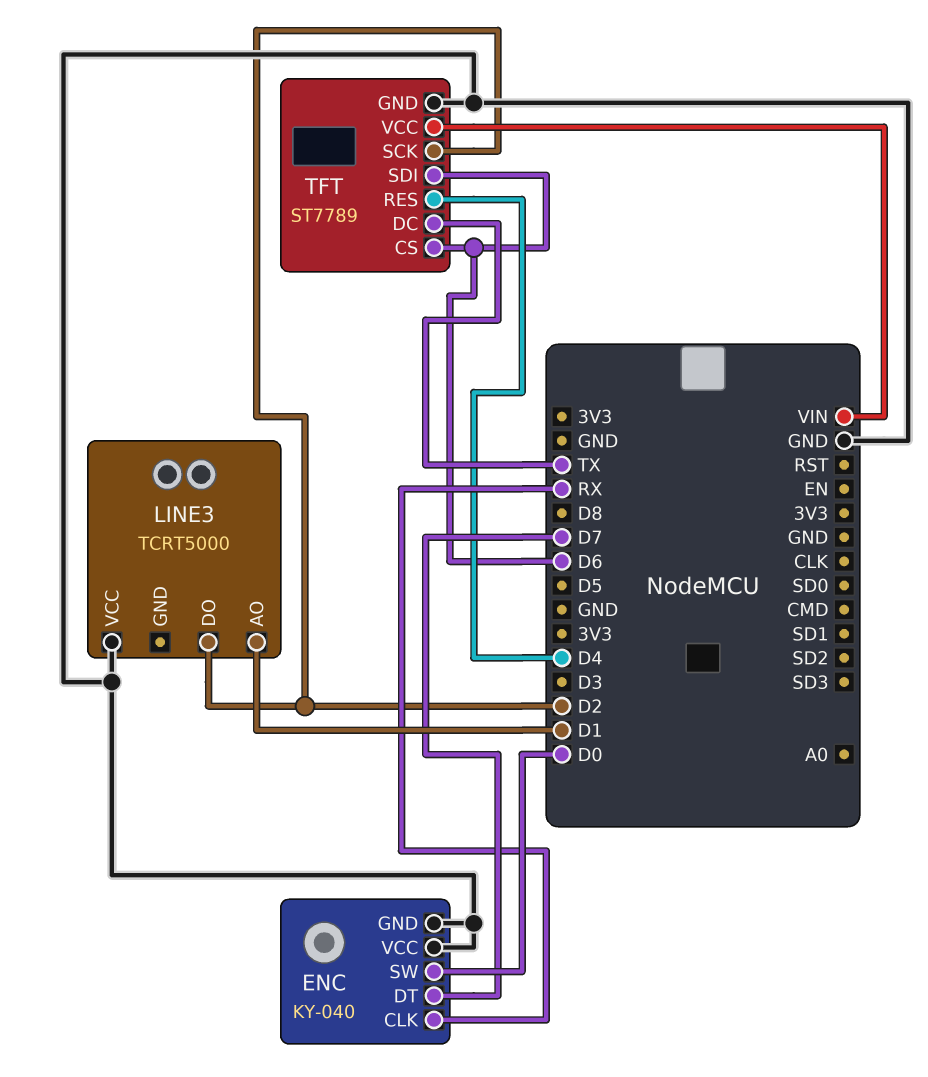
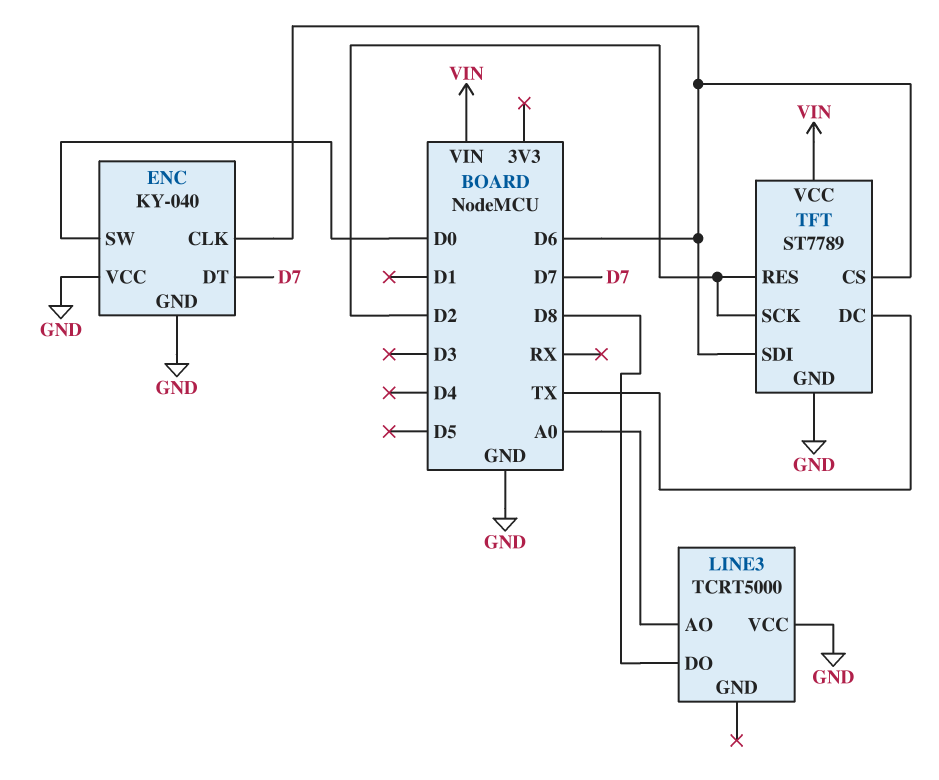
ENC pin CLK: RX -> D6
LINE3 pin AO: D1 -> A0
LINE3 pin DO: D2 -> D8
TFT pin RES: D4 -> D2

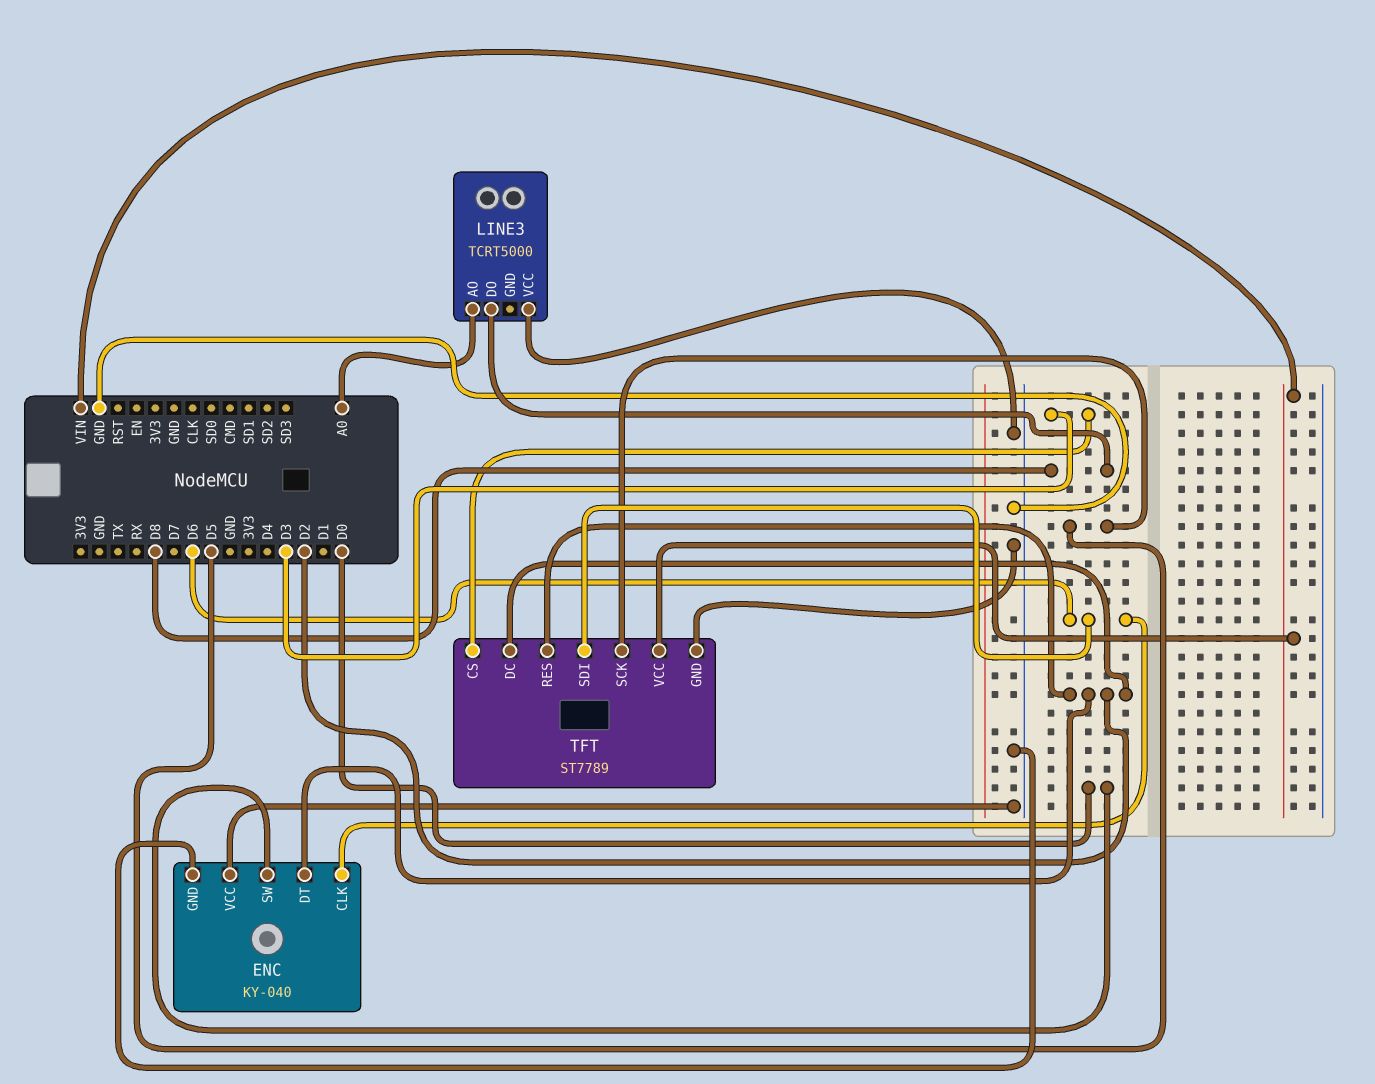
ENC pin DT: D7 -> D2
TFT pin CS: D6 -> D3
TFT pin DC: TX -> D2
TFT pin SCK: D2 -> D5

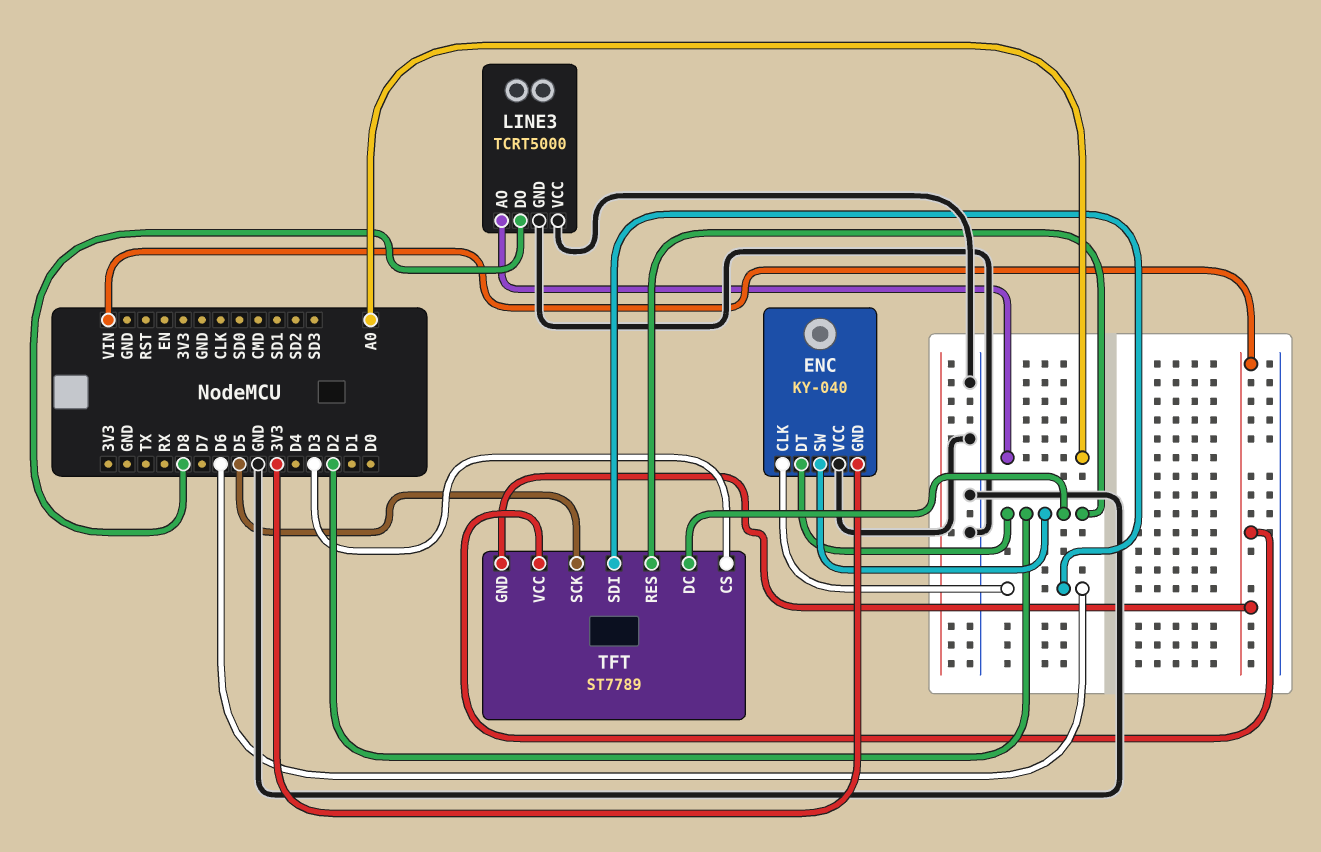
ENC pin GND: GND -> 3V3
ENC pin SW: D0 -> D2
LINE3 pin GND: none -> GND
TFT pin GND: GND -> VIN

